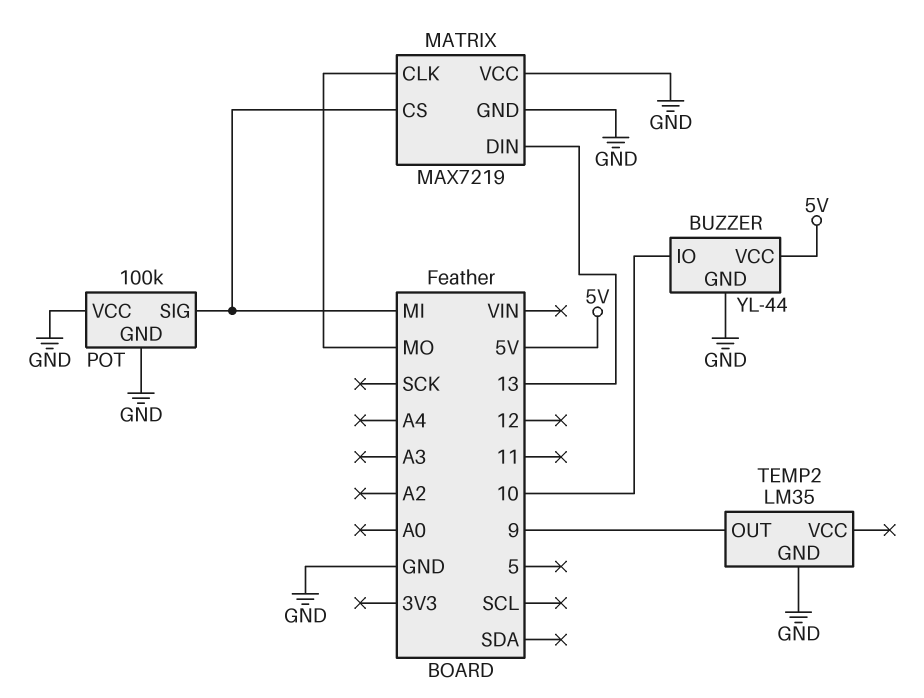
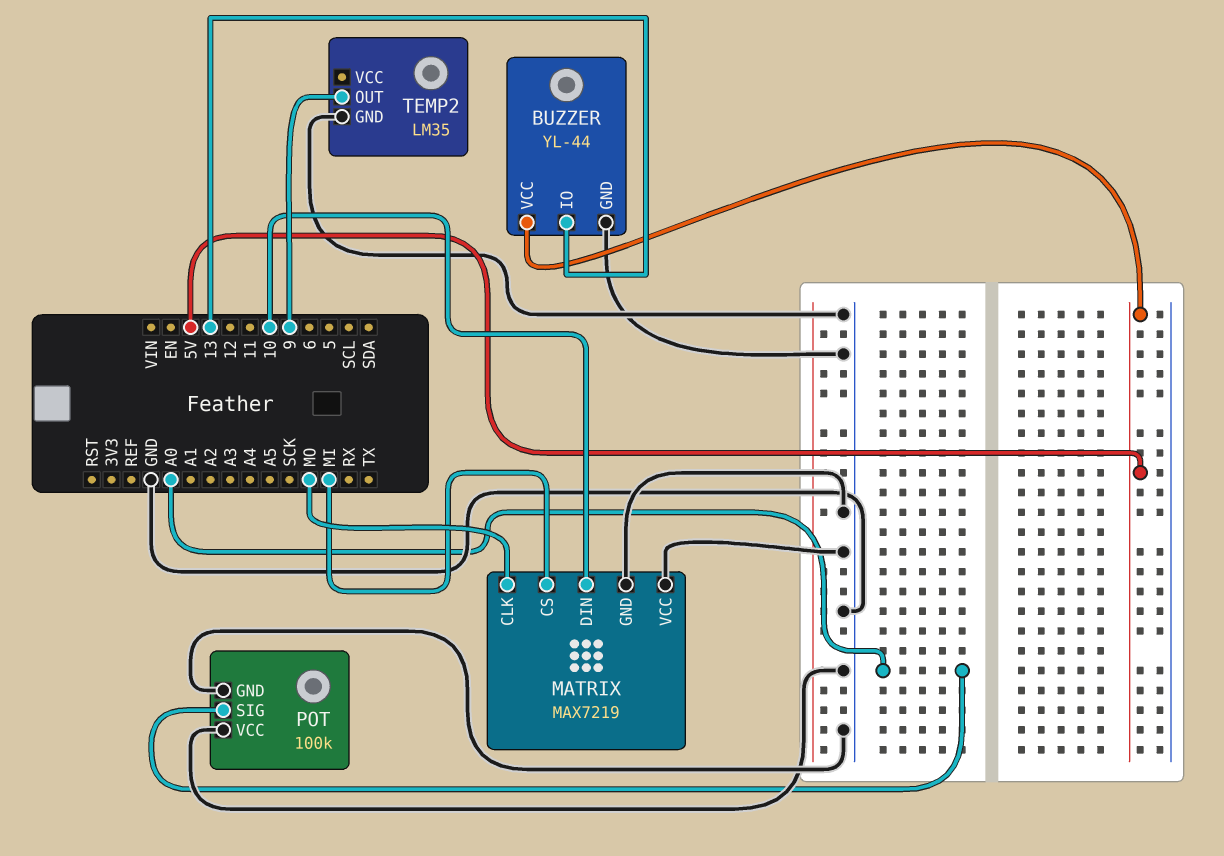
BUZZER pin IO: 10 -> 13
MATRIX pin DIN: 13 -> 10
POT pin SIG: MI -> A0

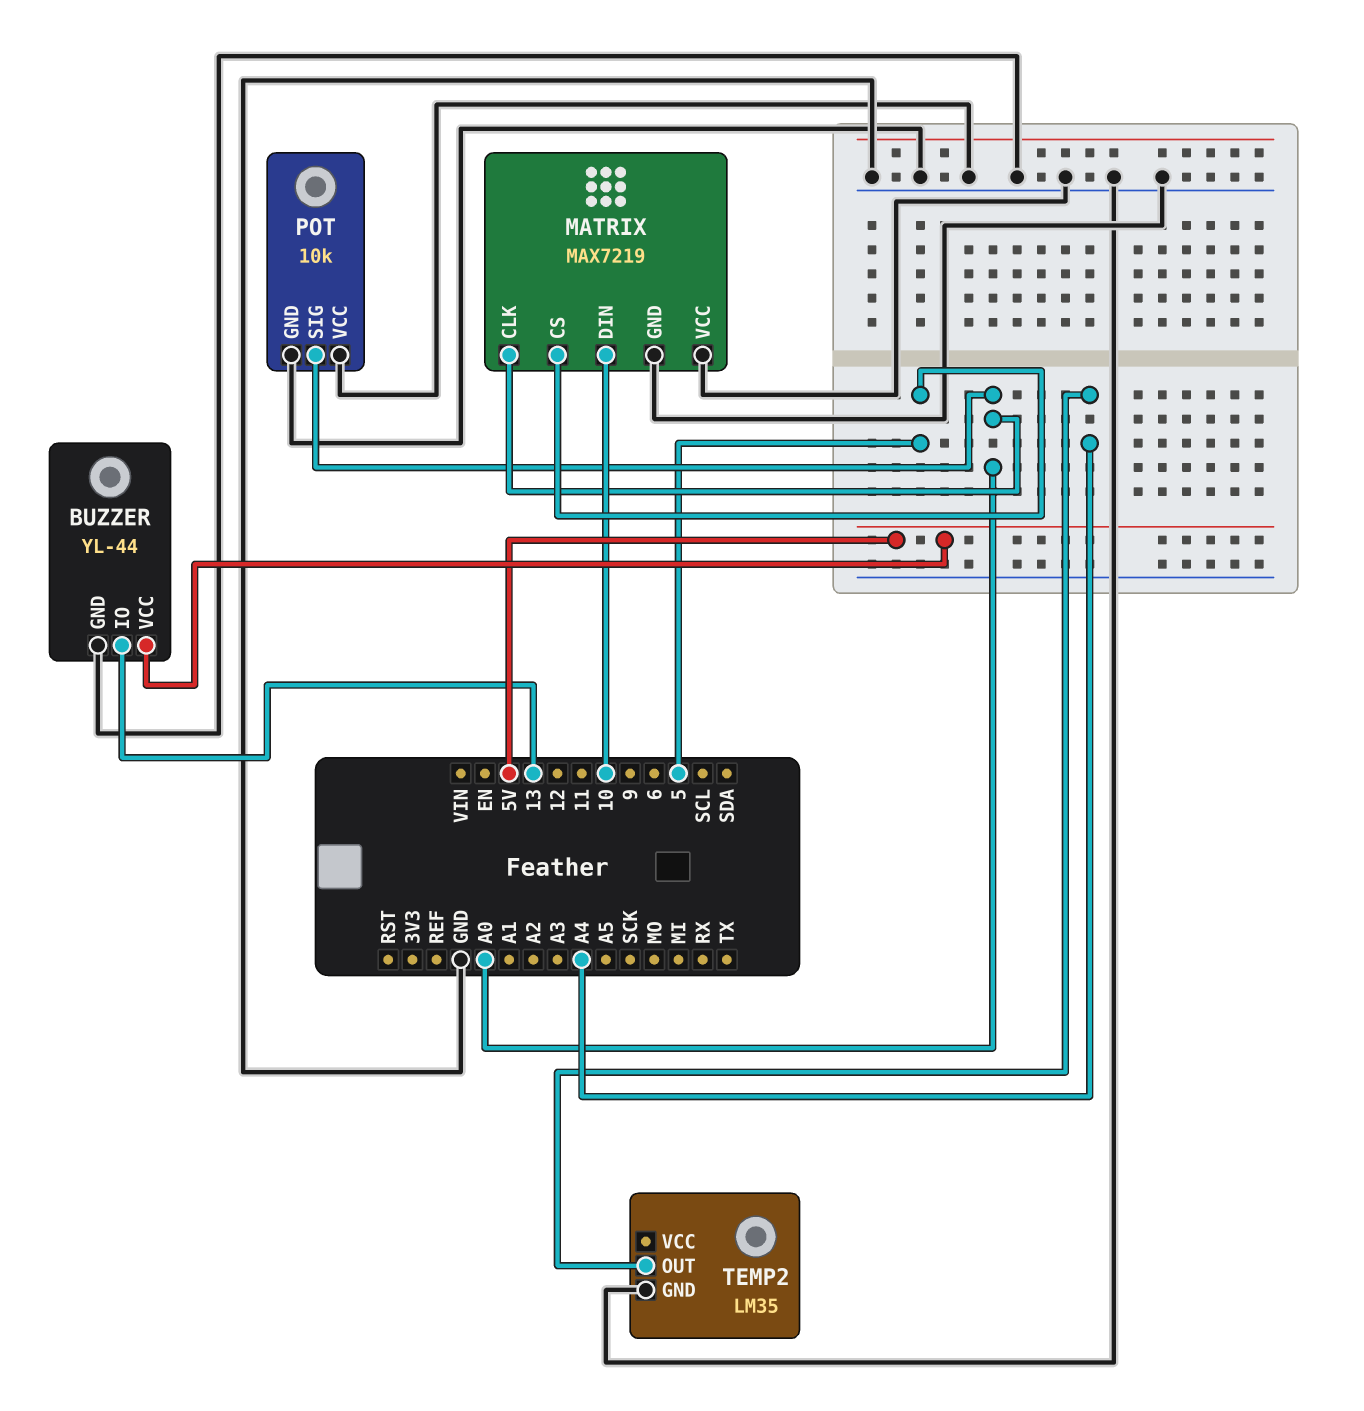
MATRIX pin CLK: MO -> A0
MATRIX pin CS: MI -> 5
POT: 100k -> 10k
TEMP2 pin OUT: 9 -> A4

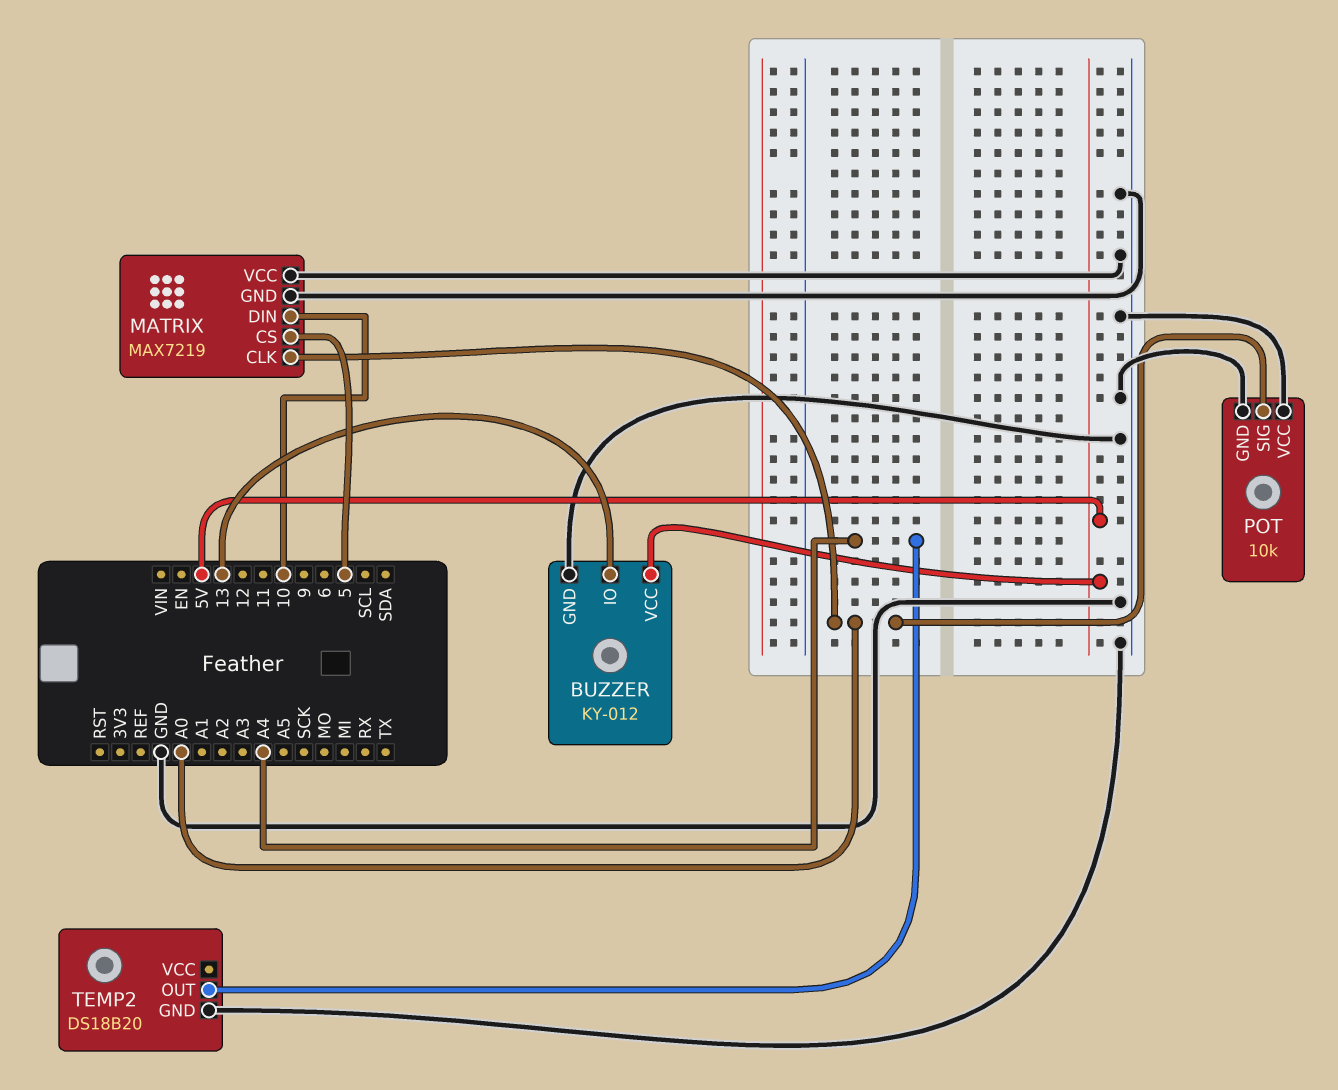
BUZZER: YL-44 -> KY-012
TEMP2: LM35 -> DS18B20

